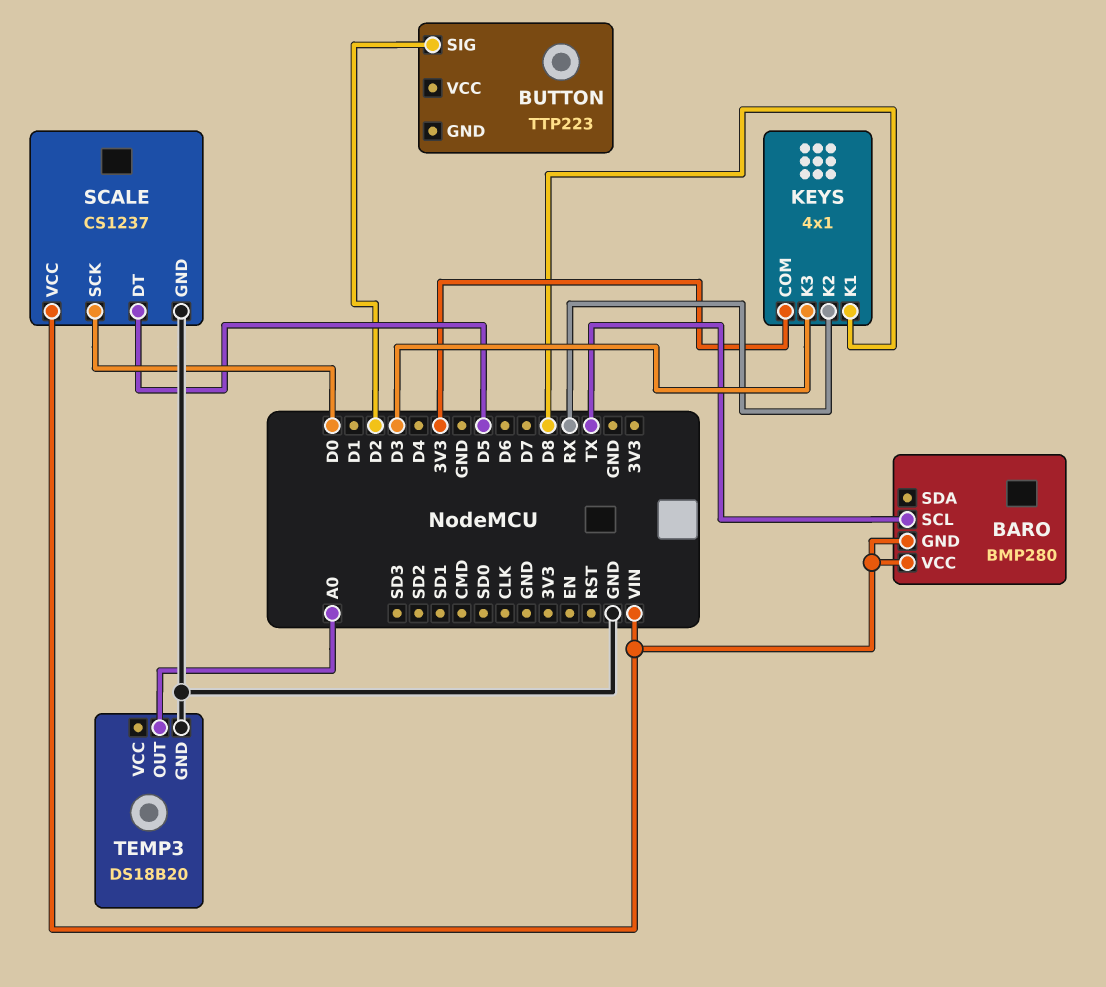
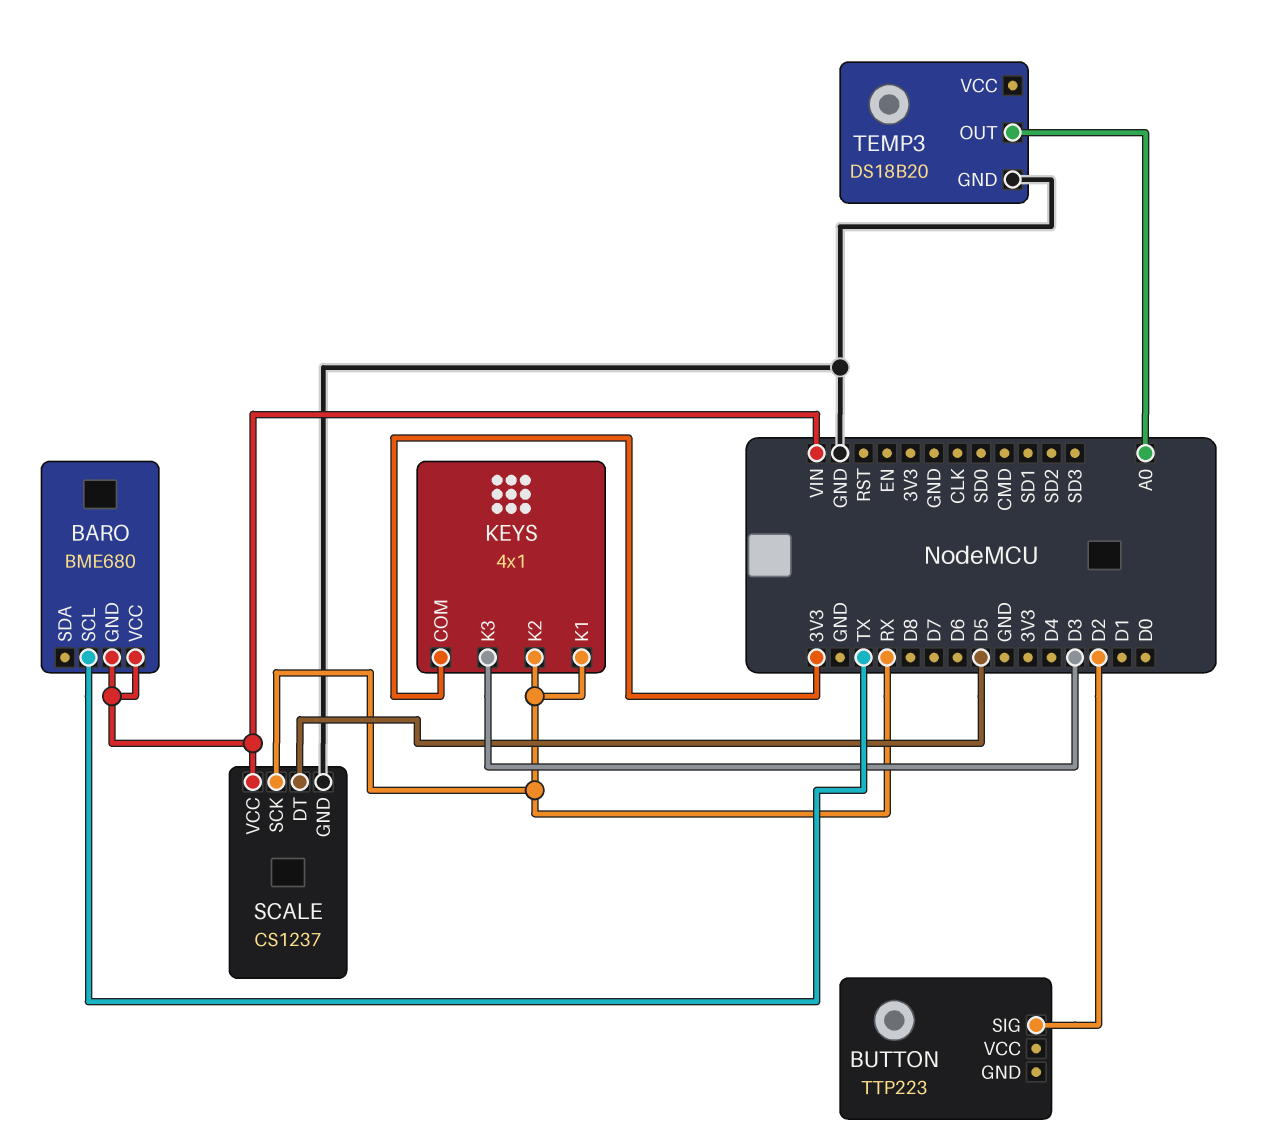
BARO: BMP280 -> BME680
KEYS pin K1: D8 -> RX
SCALE pin SCK: D0 -> RX

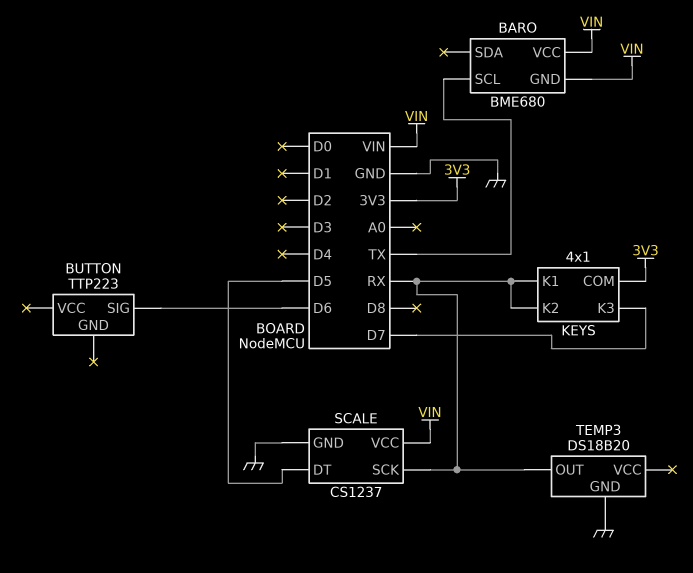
BUTTON pin SIG: D2 -> D6
KEYS pin K3: D3 -> D7
TEMP3 pin OUT: A0 -> RX

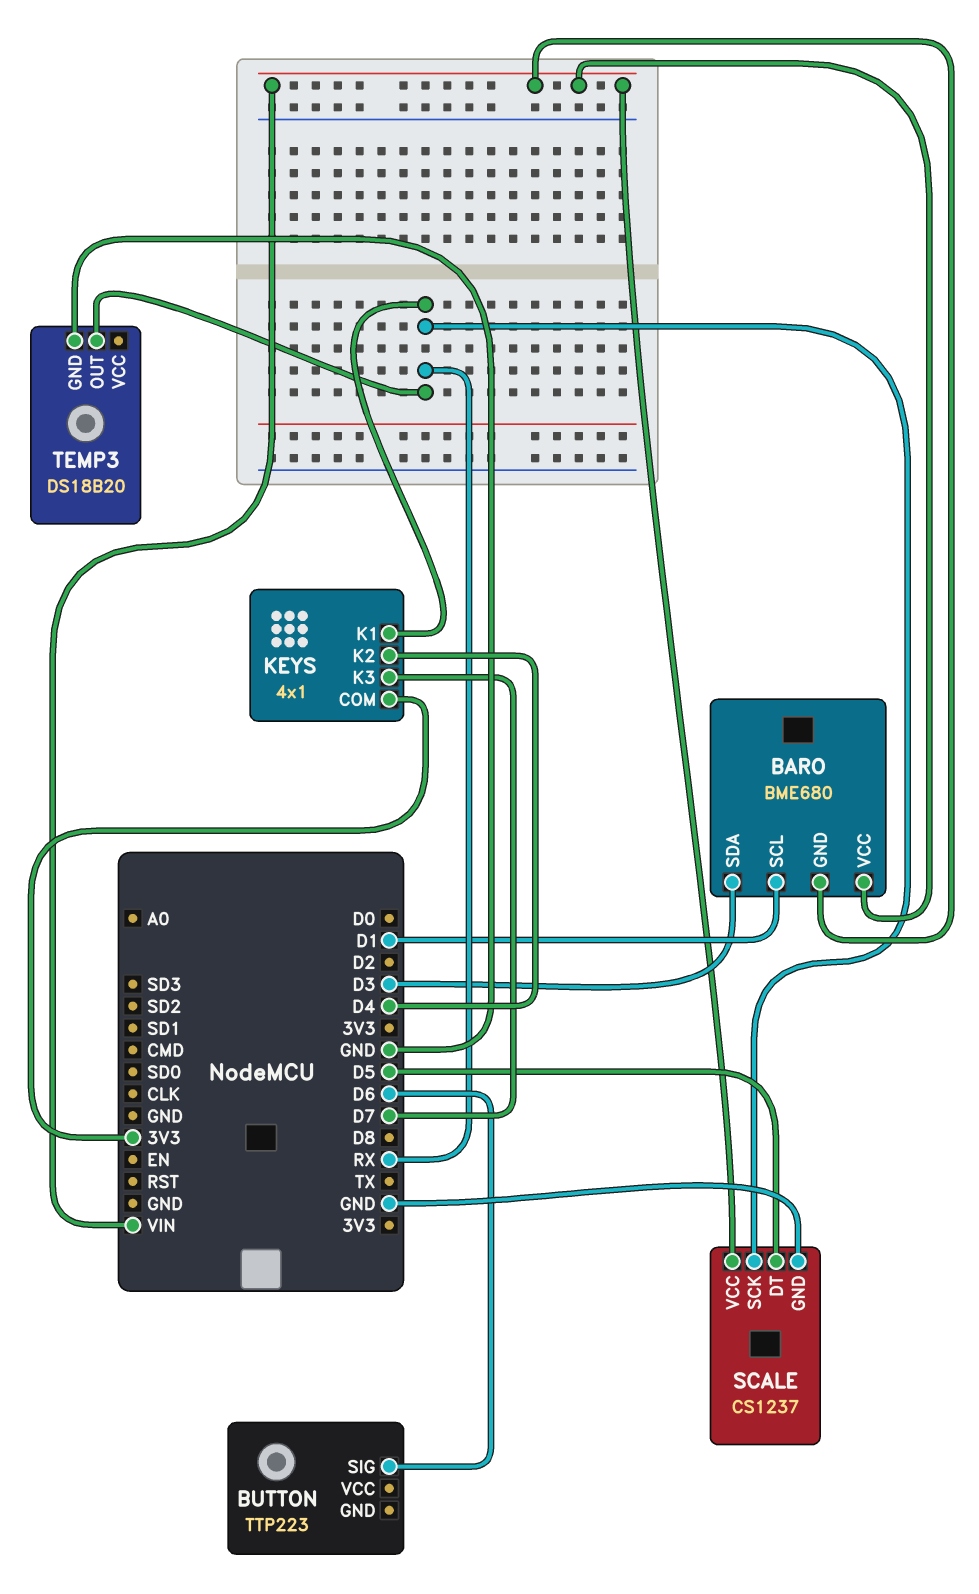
BARO pin SCL: TX -> D1
BARO pin SDA: none -> D3
KEYS pin K2: RX -> D4

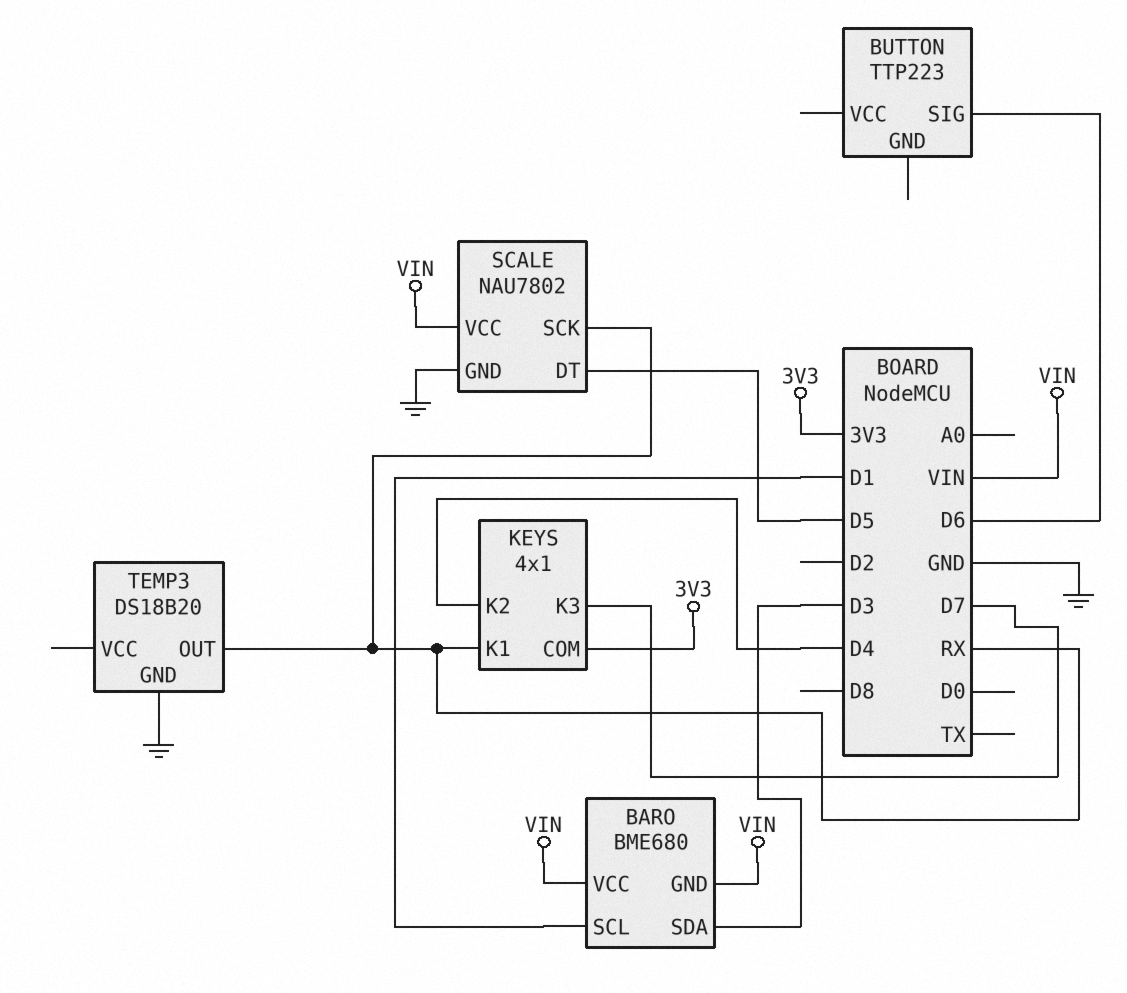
SCALE: CS1237 -> NAU7802

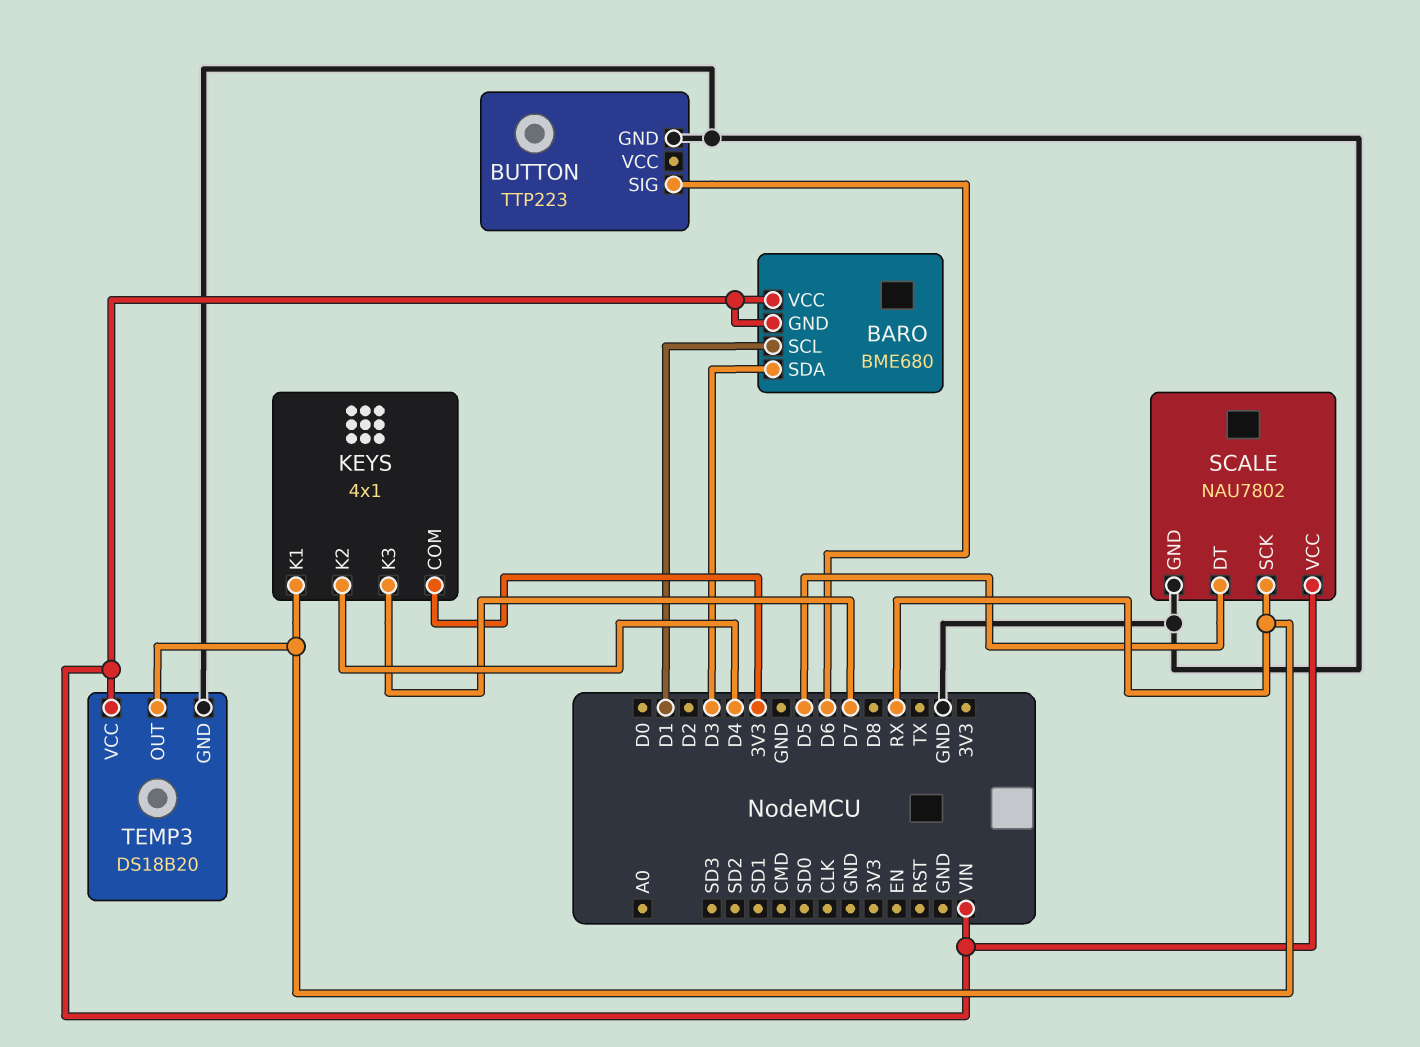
BUTTON pin GND: none -> GND
TEMP3 pin VCC: none -> VIN

